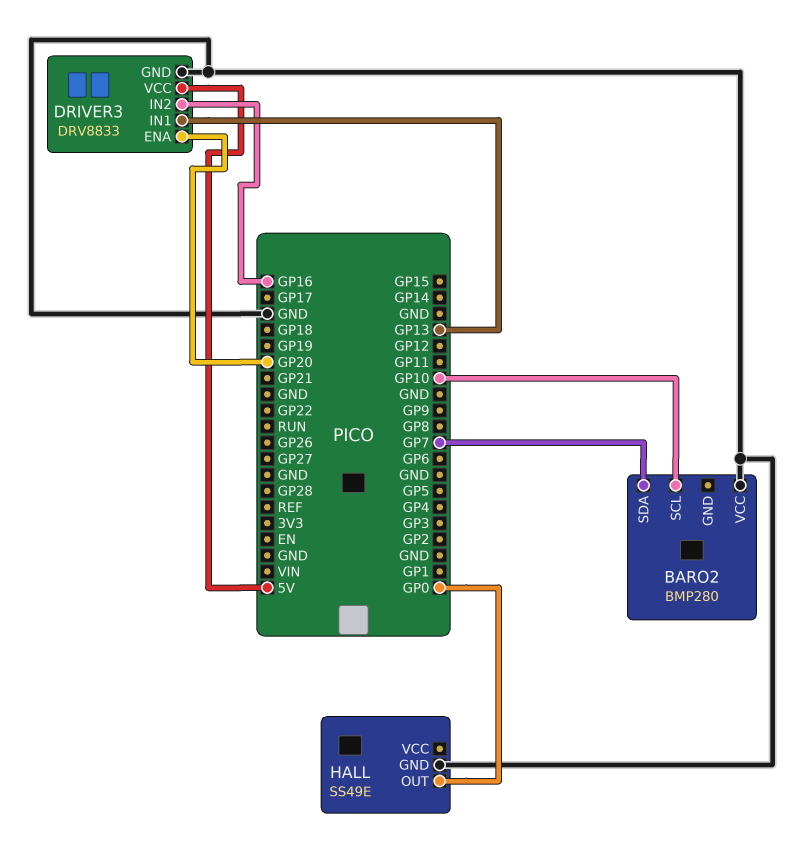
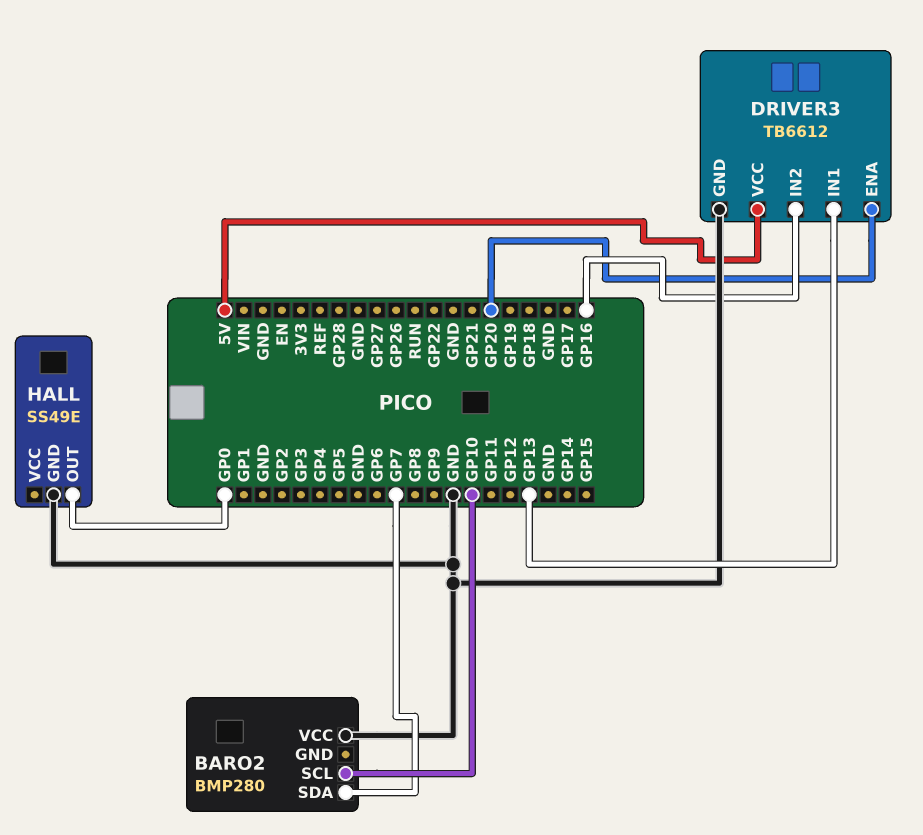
DRIVER3: DRV8833 -> TB6612

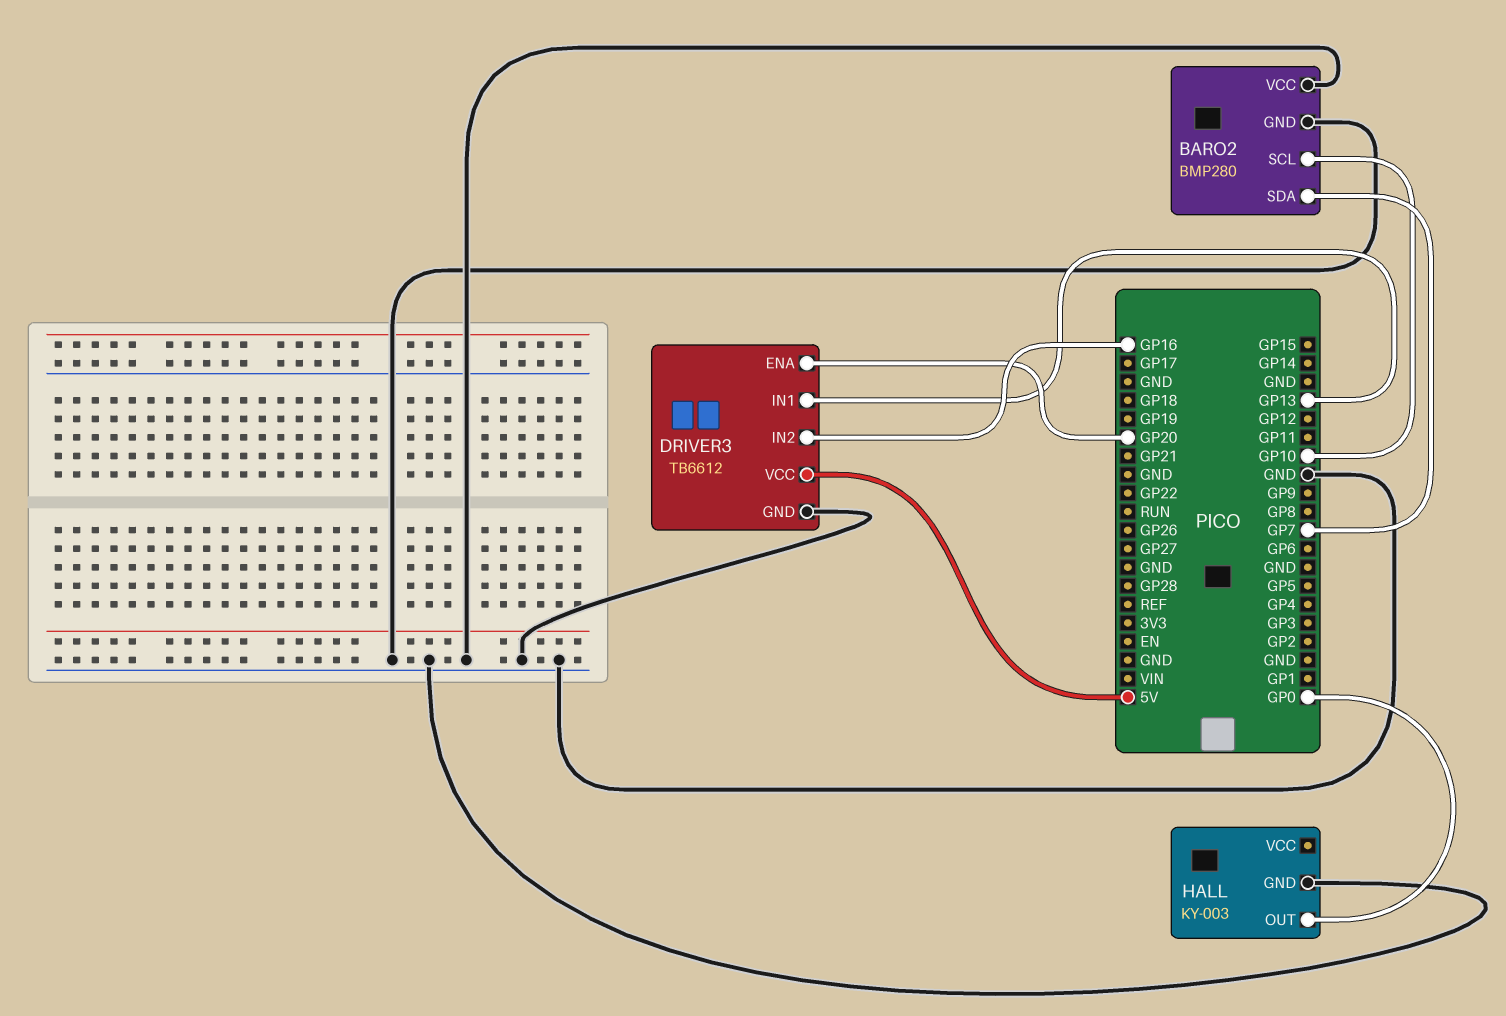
BARO2 pin GND: none -> GND
HALL: SS49E -> KY-003

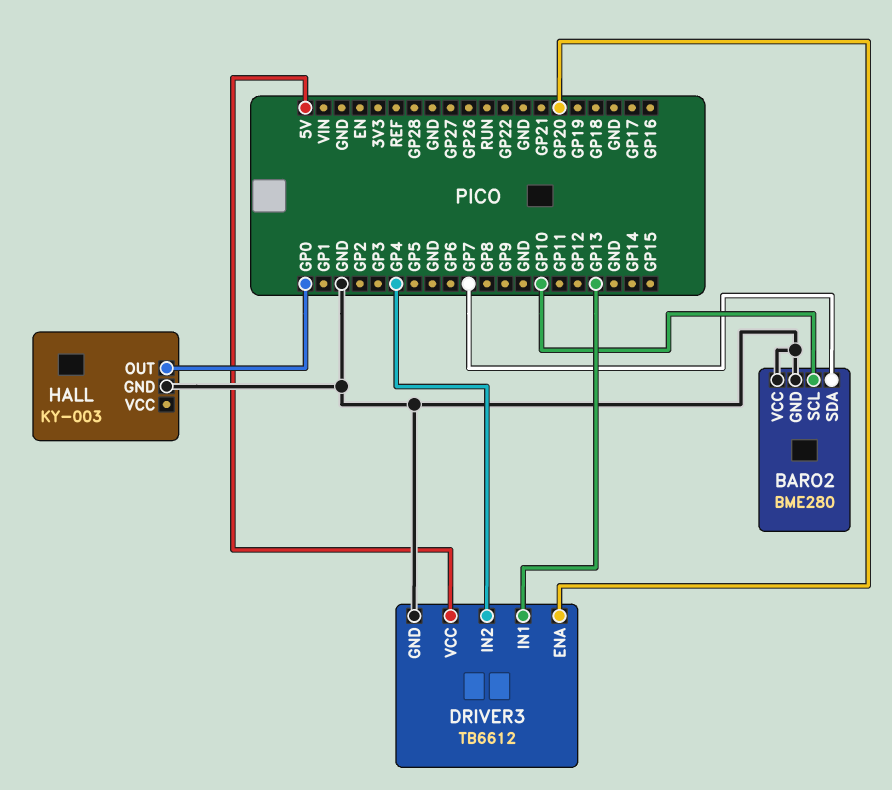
BARO2: BMP280 -> BME280
DRIVER3 pin IN2: GP16 -> GP4

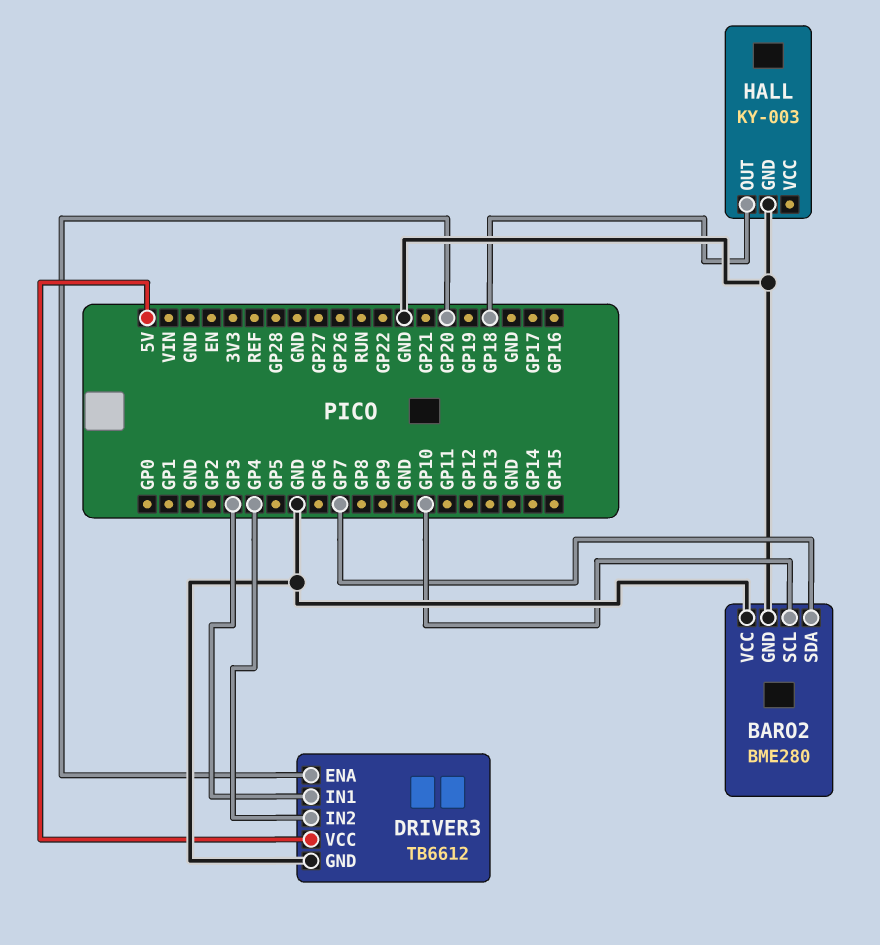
DRIVER3 pin IN1: GP13 -> GP3
HALL pin OUT: GP0 -> GP18

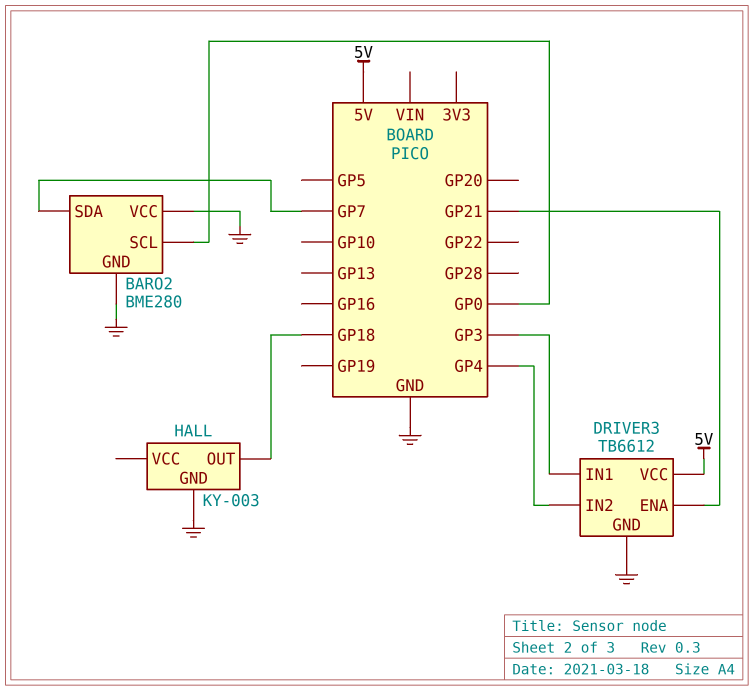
BARO2 pin SCL: GP10 -> GP0
DRIVER3 pin ENA: GP20 -> GP21

